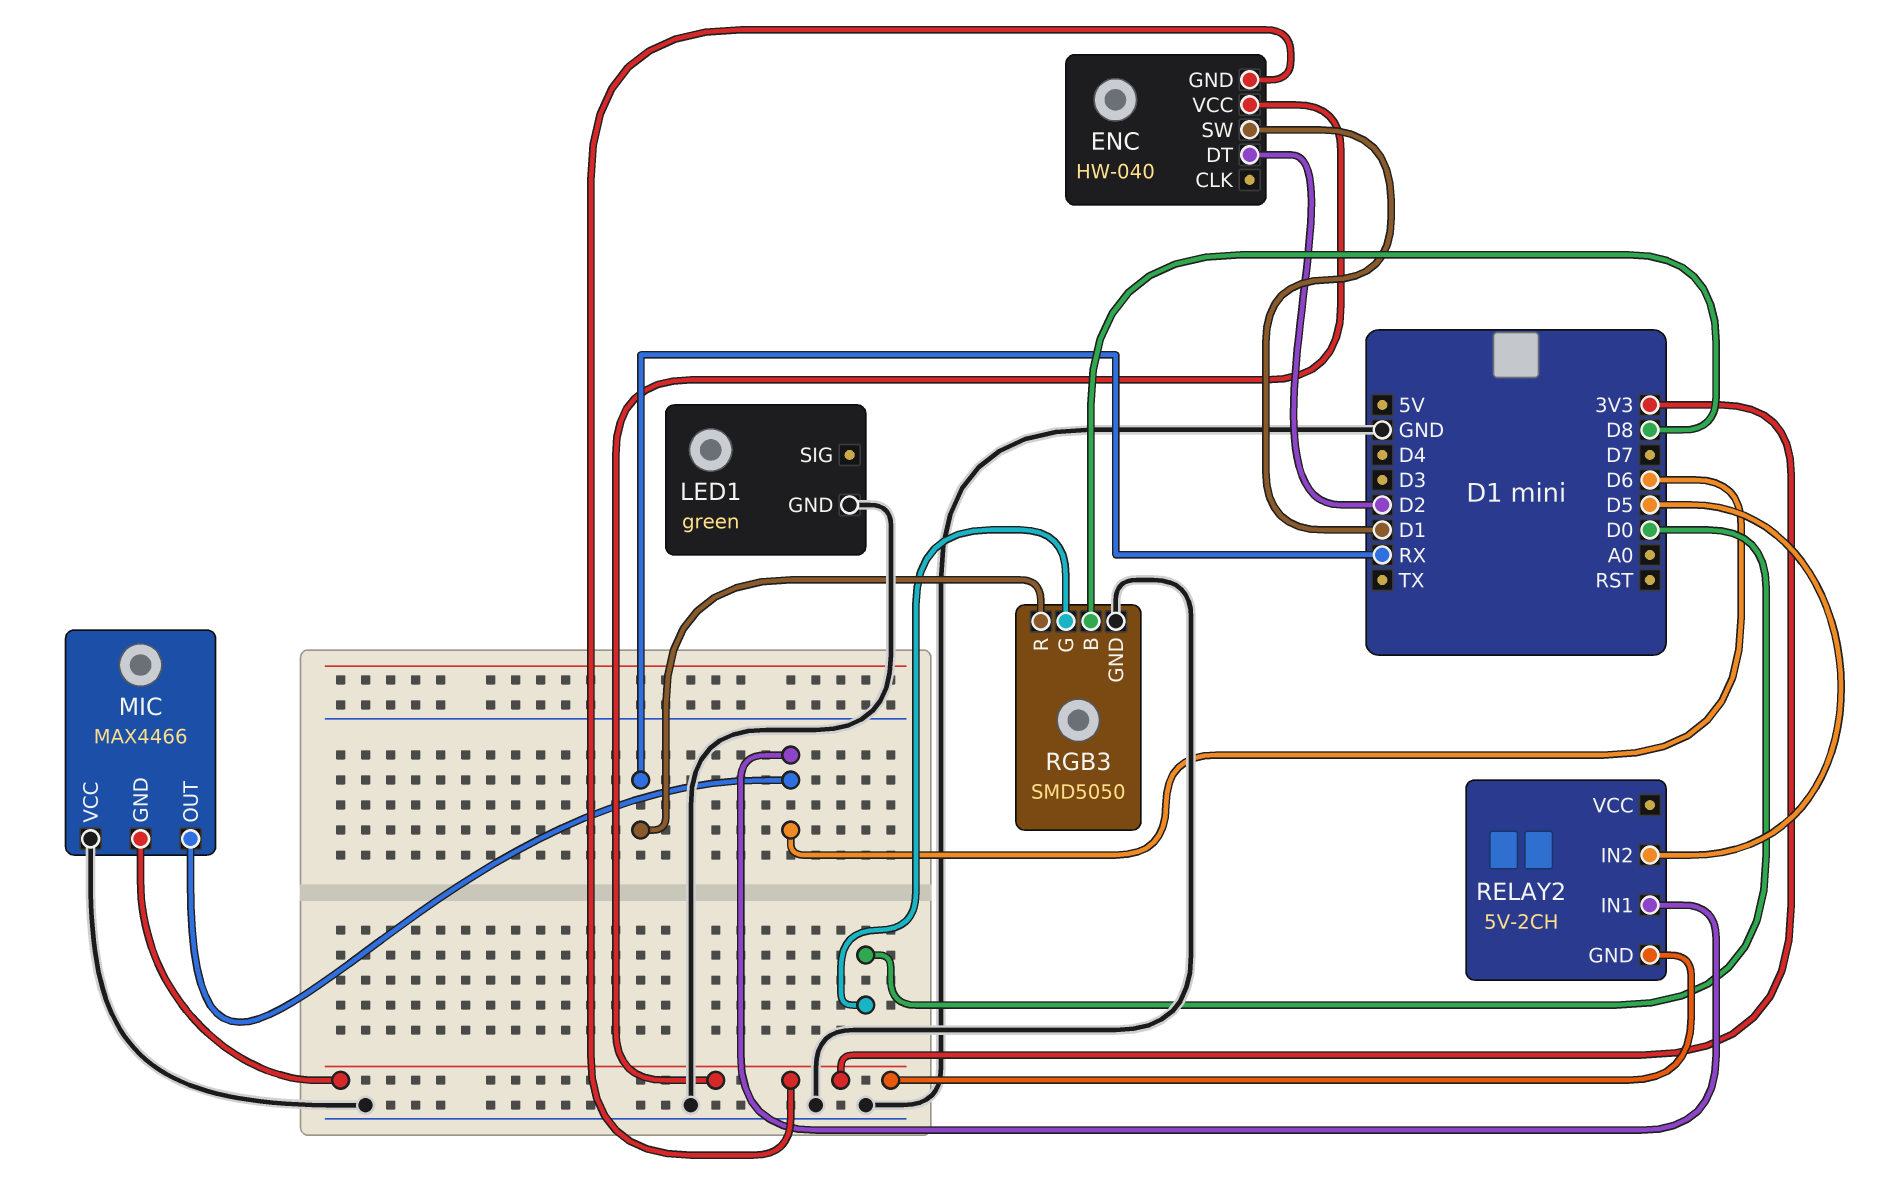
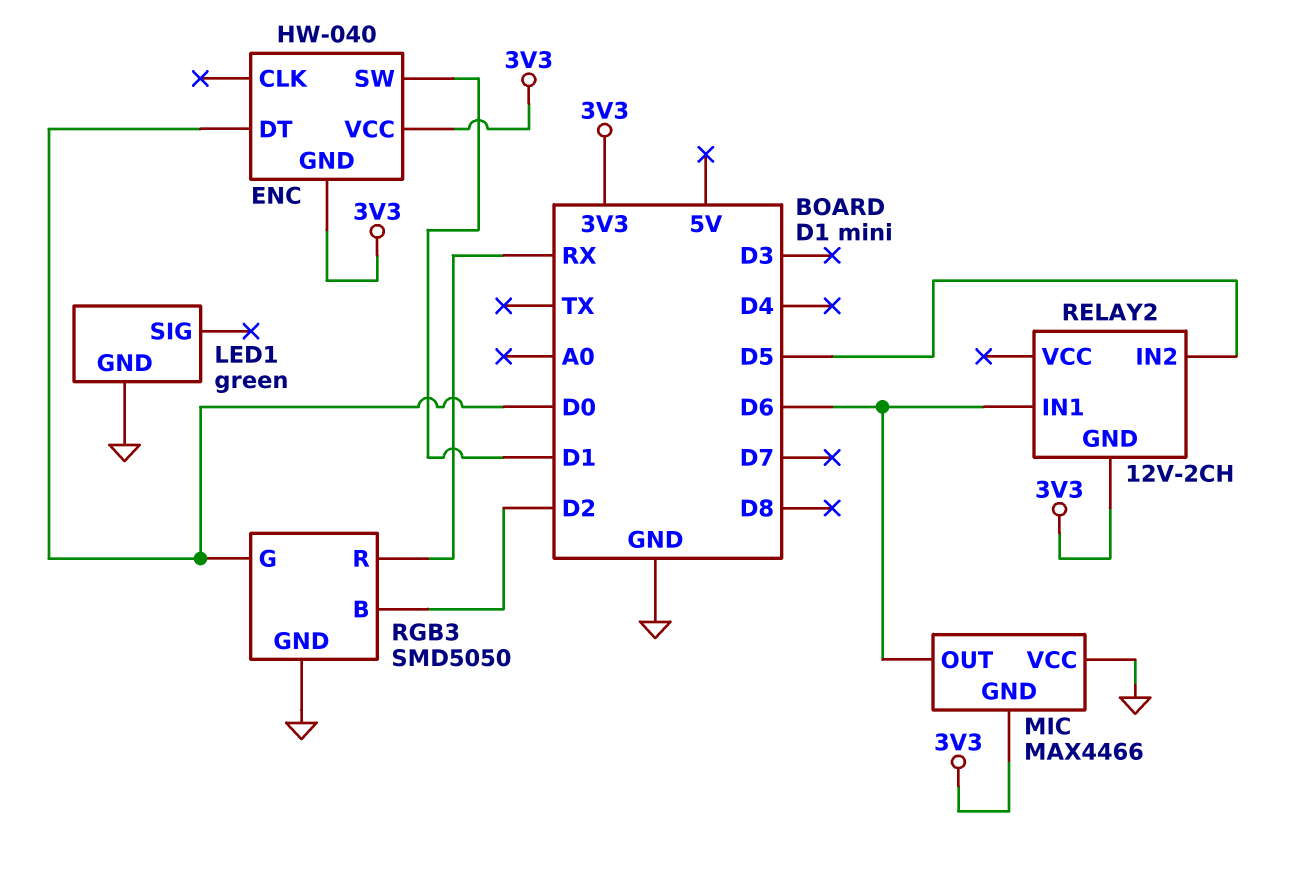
ENC pin DT: D2 -> D0
RELAY2: 5V-2CH -> 12V-2CH
RGB3 pin B: D8 -> D2

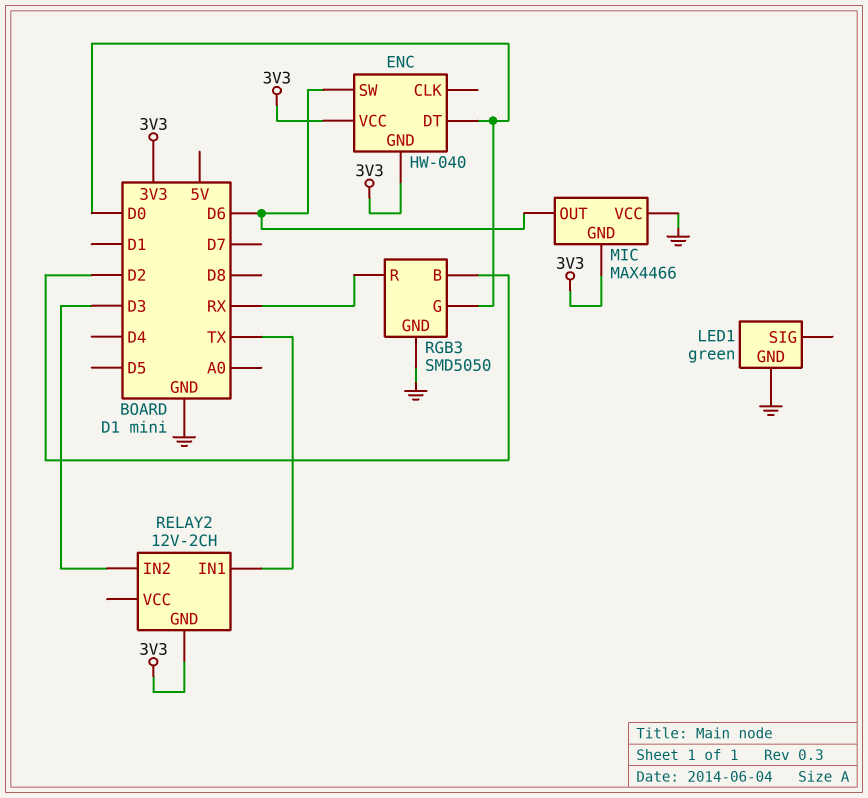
ENC pin SW: D1 -> D6
RELAY2 pin IN1: D6 -> TX
RELAY2 pin IN2: D5 -> D3

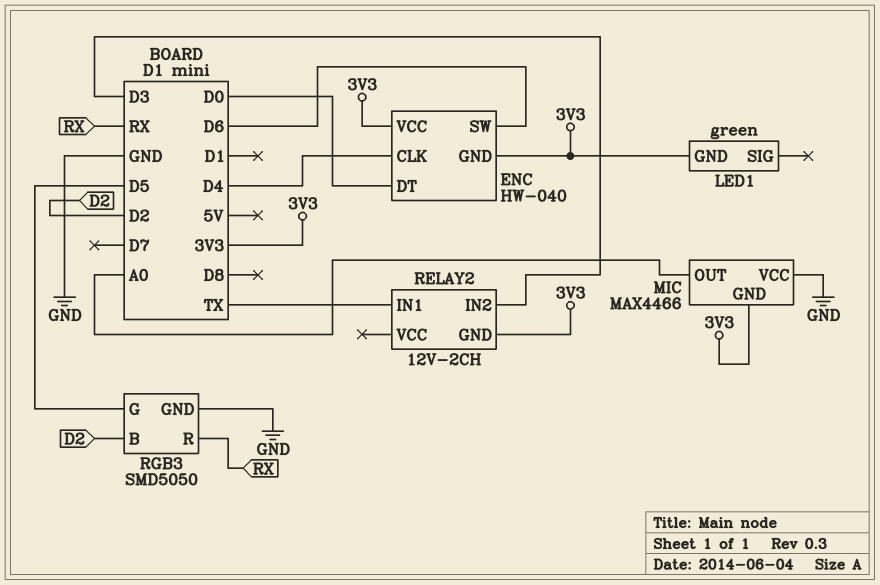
ENC pin CLK: none -> D4
LED1 pin GND: GND -> 3V3
MIC pin OUT: D6 -> A0
RGB3 pin G: D0 -> D5

